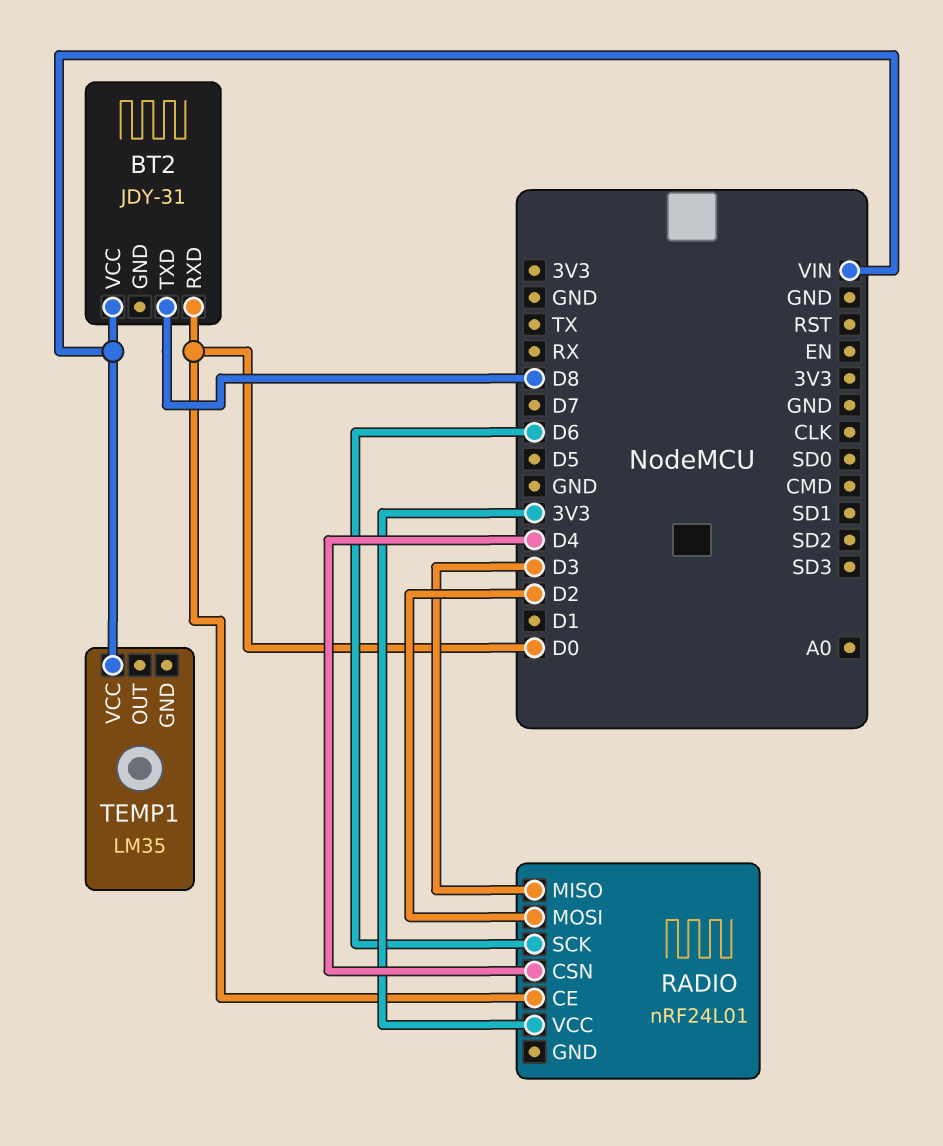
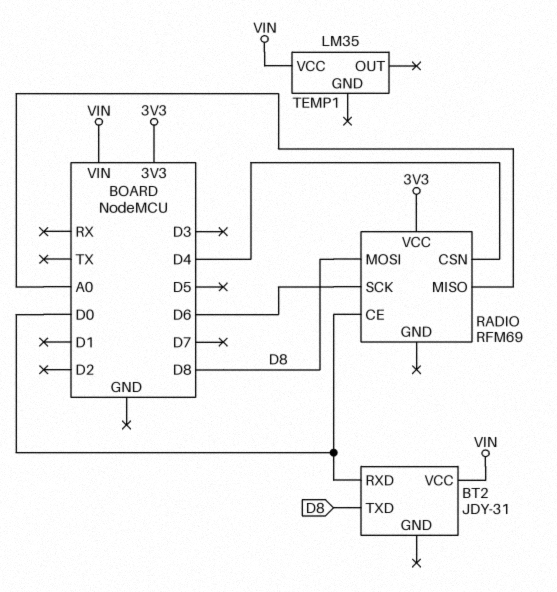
RADIO: nRF24L01 -> RFM69
RADIO pin MISO: D3 -> A0
RADIO pin MOSI: D2 -> D8

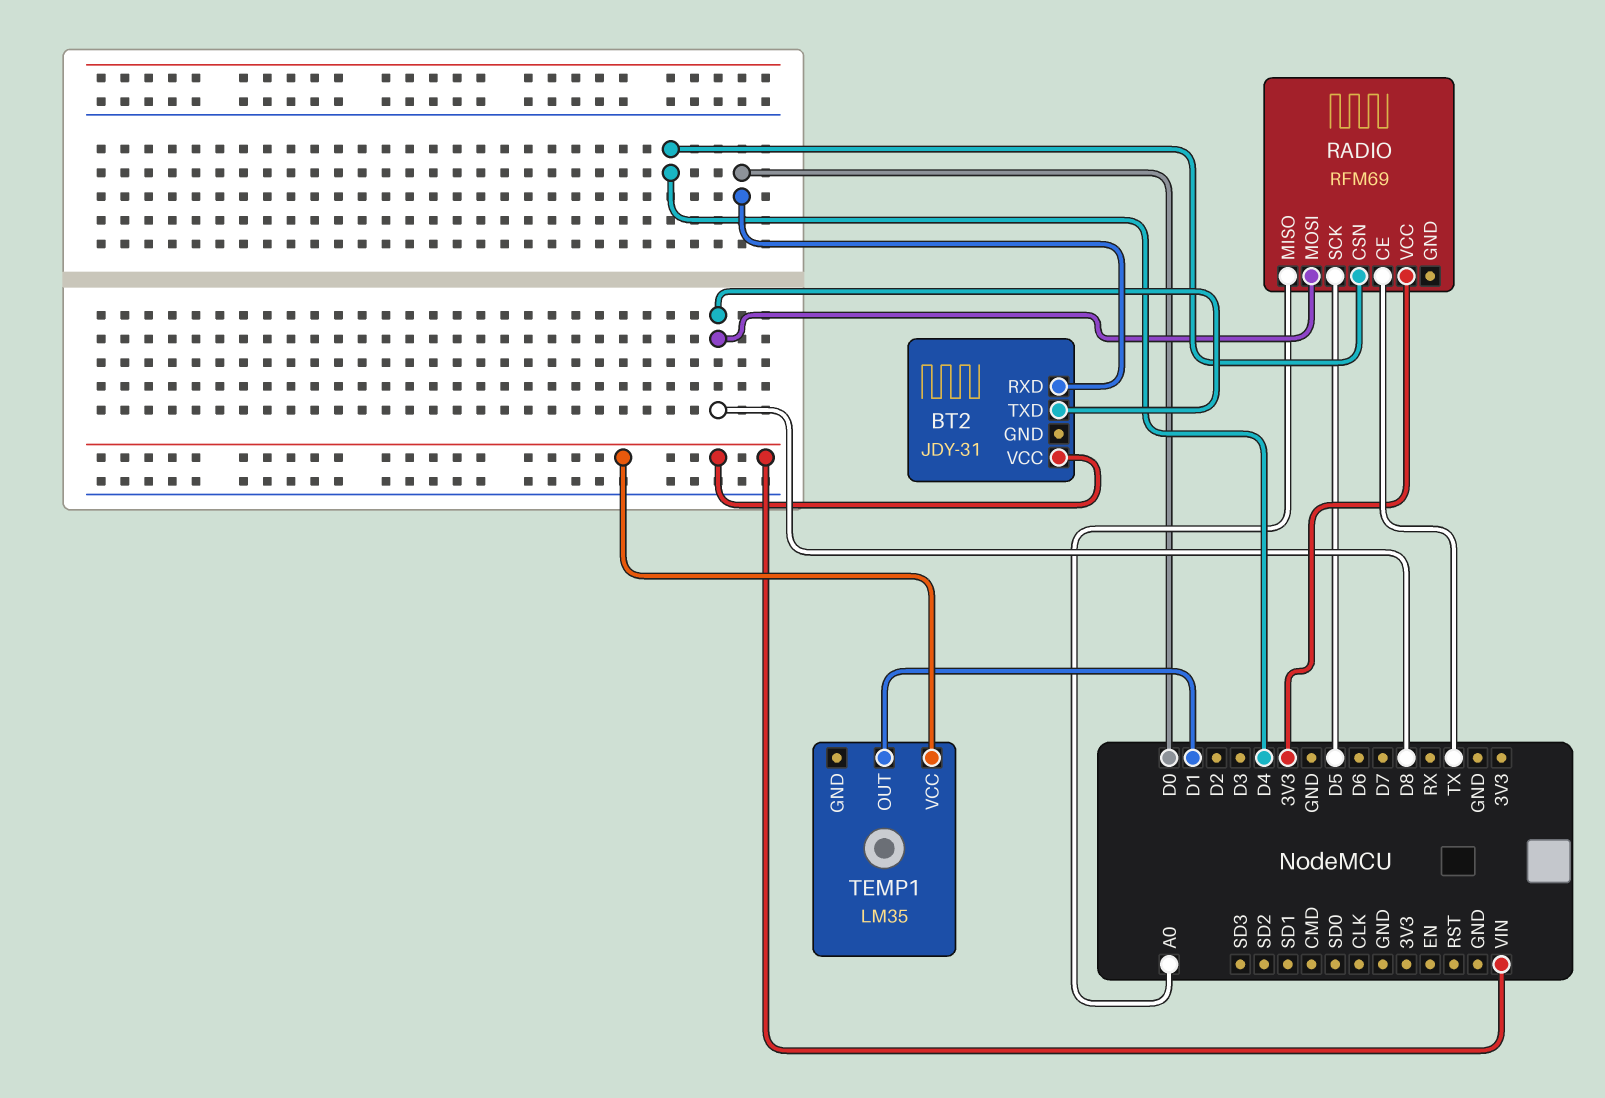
RADIO pin CE: D0 -> TX
RADIO pin SCK: D6 -> D5
TEMP1 pin OUT: none -> D1

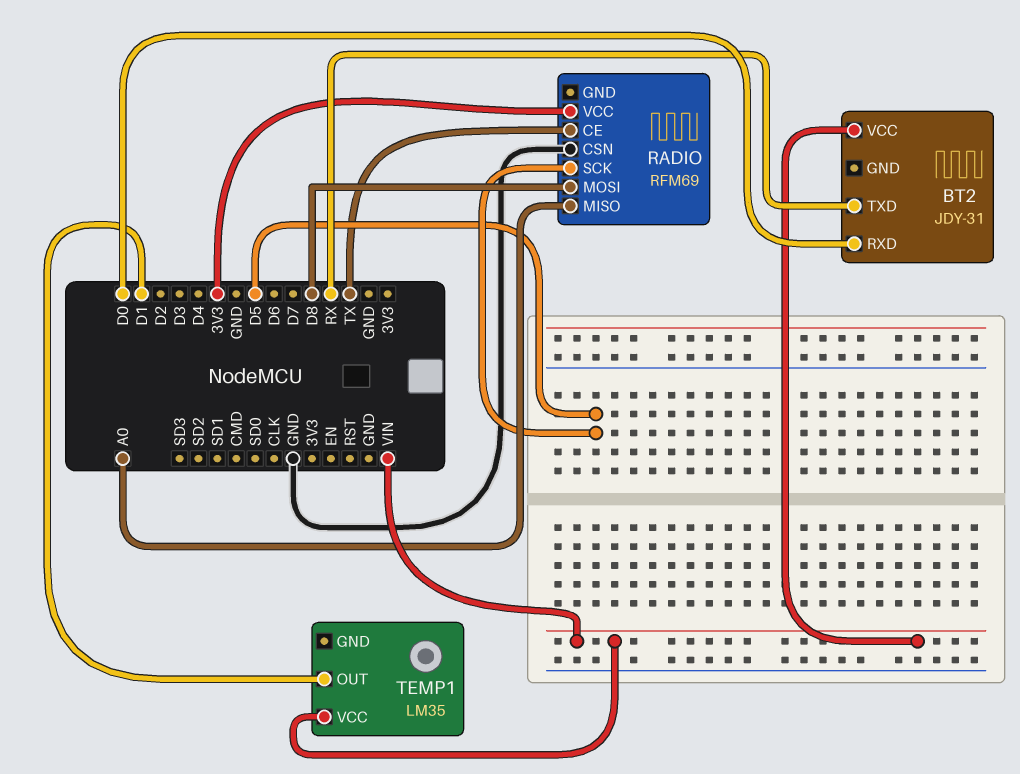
BT2 pin TXD: D8 -> RX
RADIO pin CSN: D4 -> GND

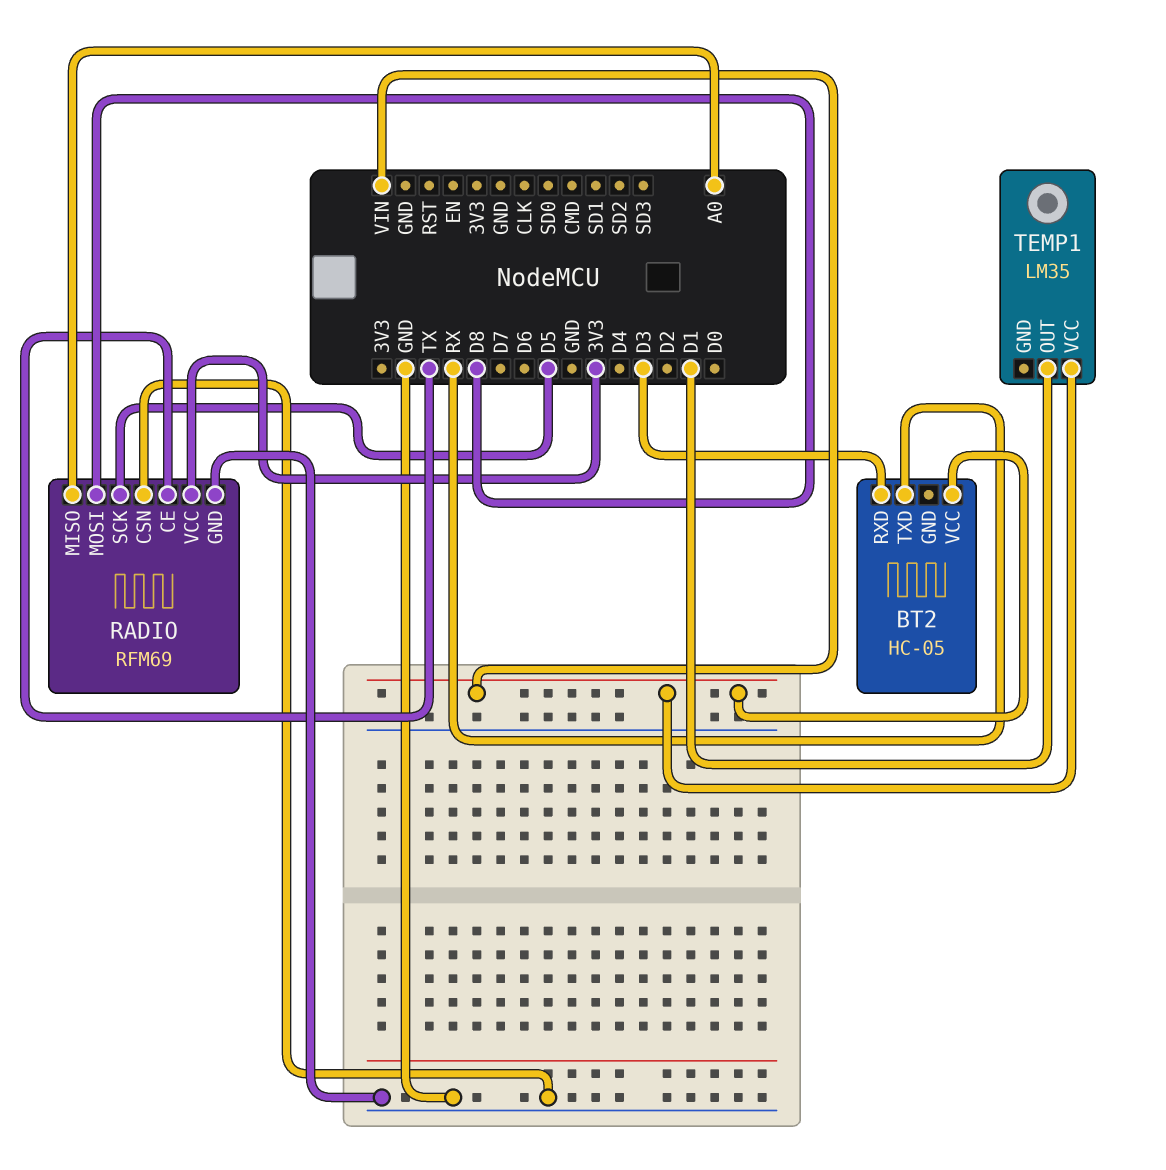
BT2: JDY-31 -> HC-05
BT2 pin RXD: D0 -> D3
RADIO pin GND: none -> GND

